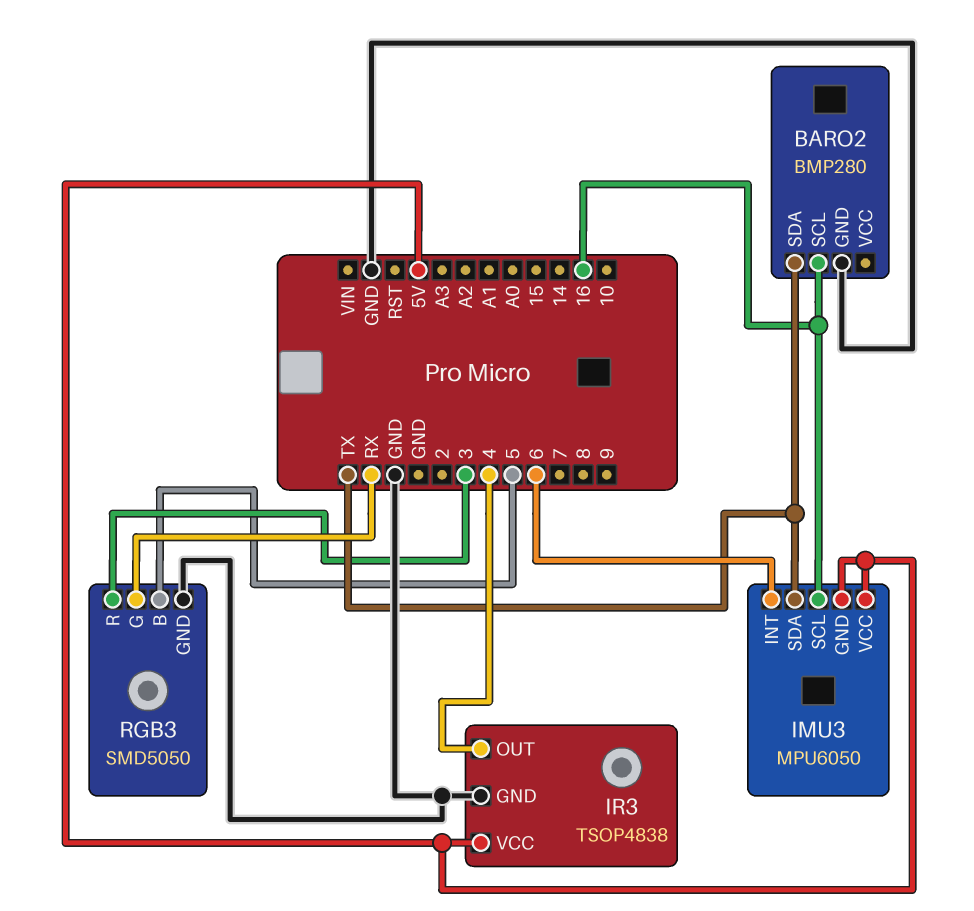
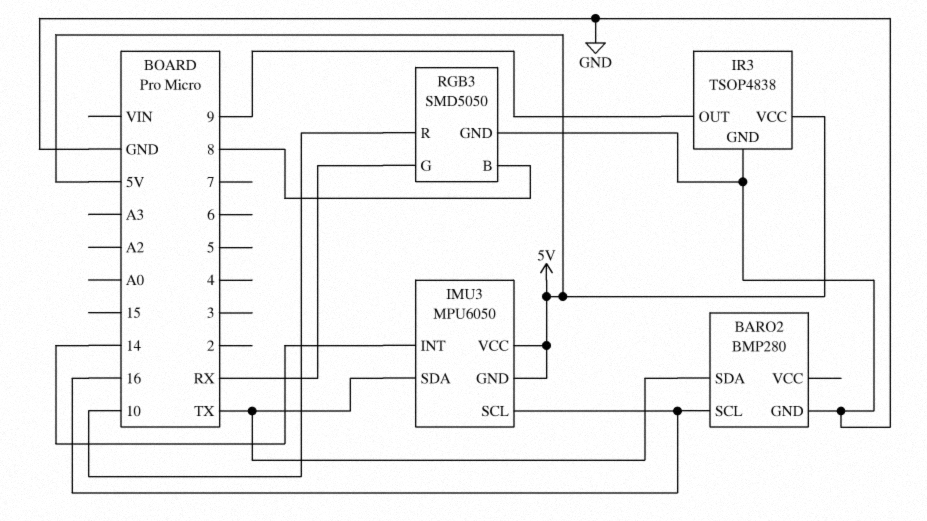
IMU3 pin INT: 6 -> 14
IR3 pin OUT: 4 -> 9
RGB3 pin B: 5 -> 8
RGB3 pin R: 3 -> 10

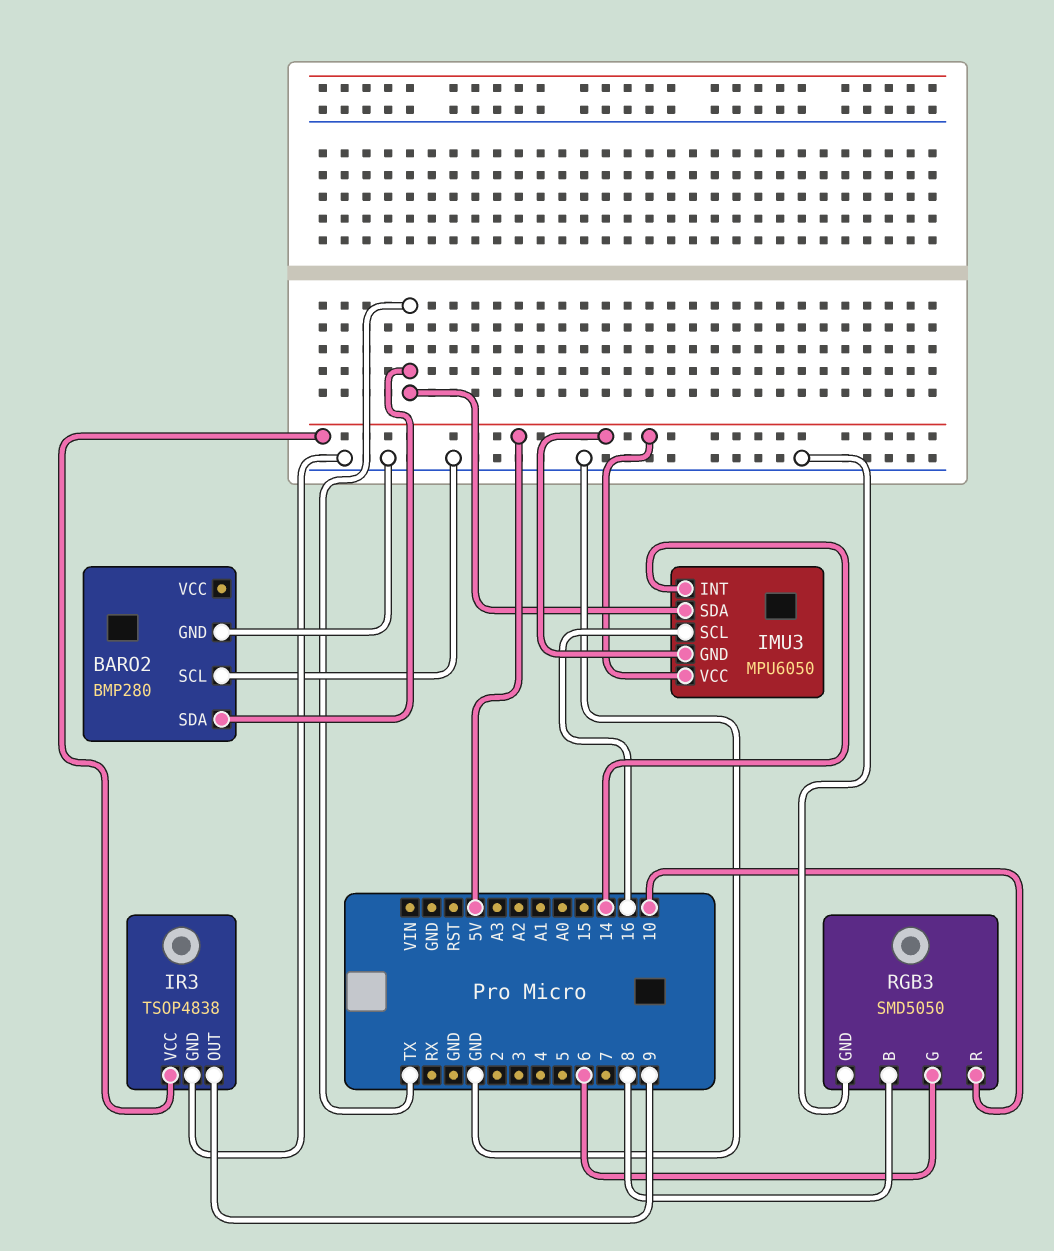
BARO2 pin SCL: 16 -> GND
RGB3 pin G: RX -> 6

